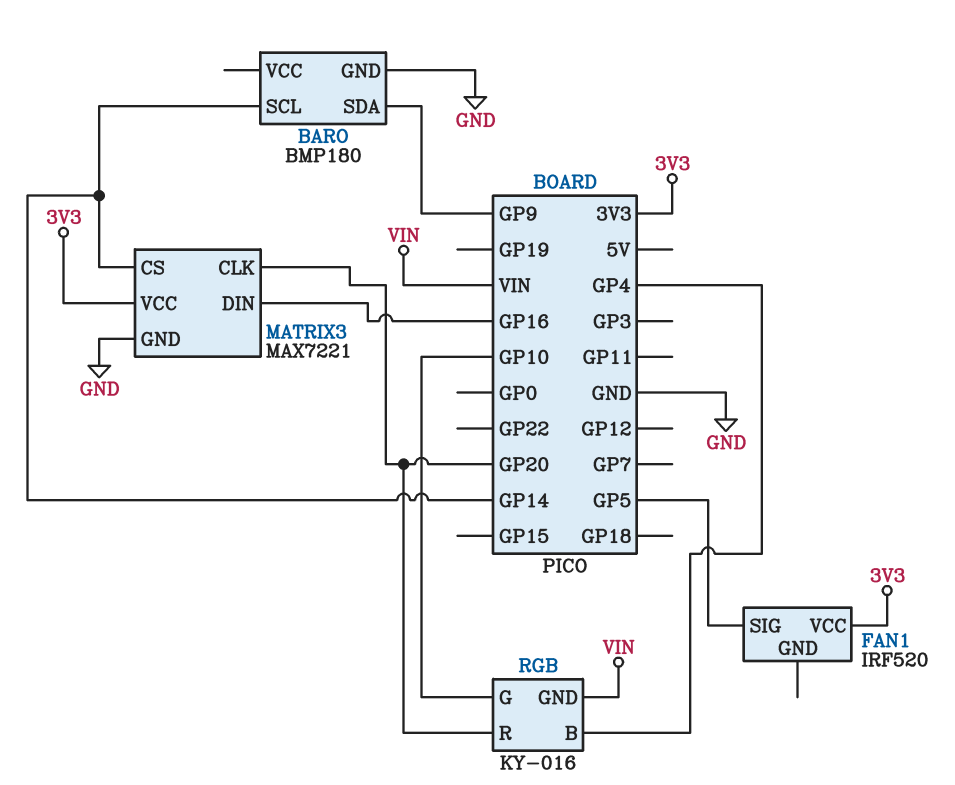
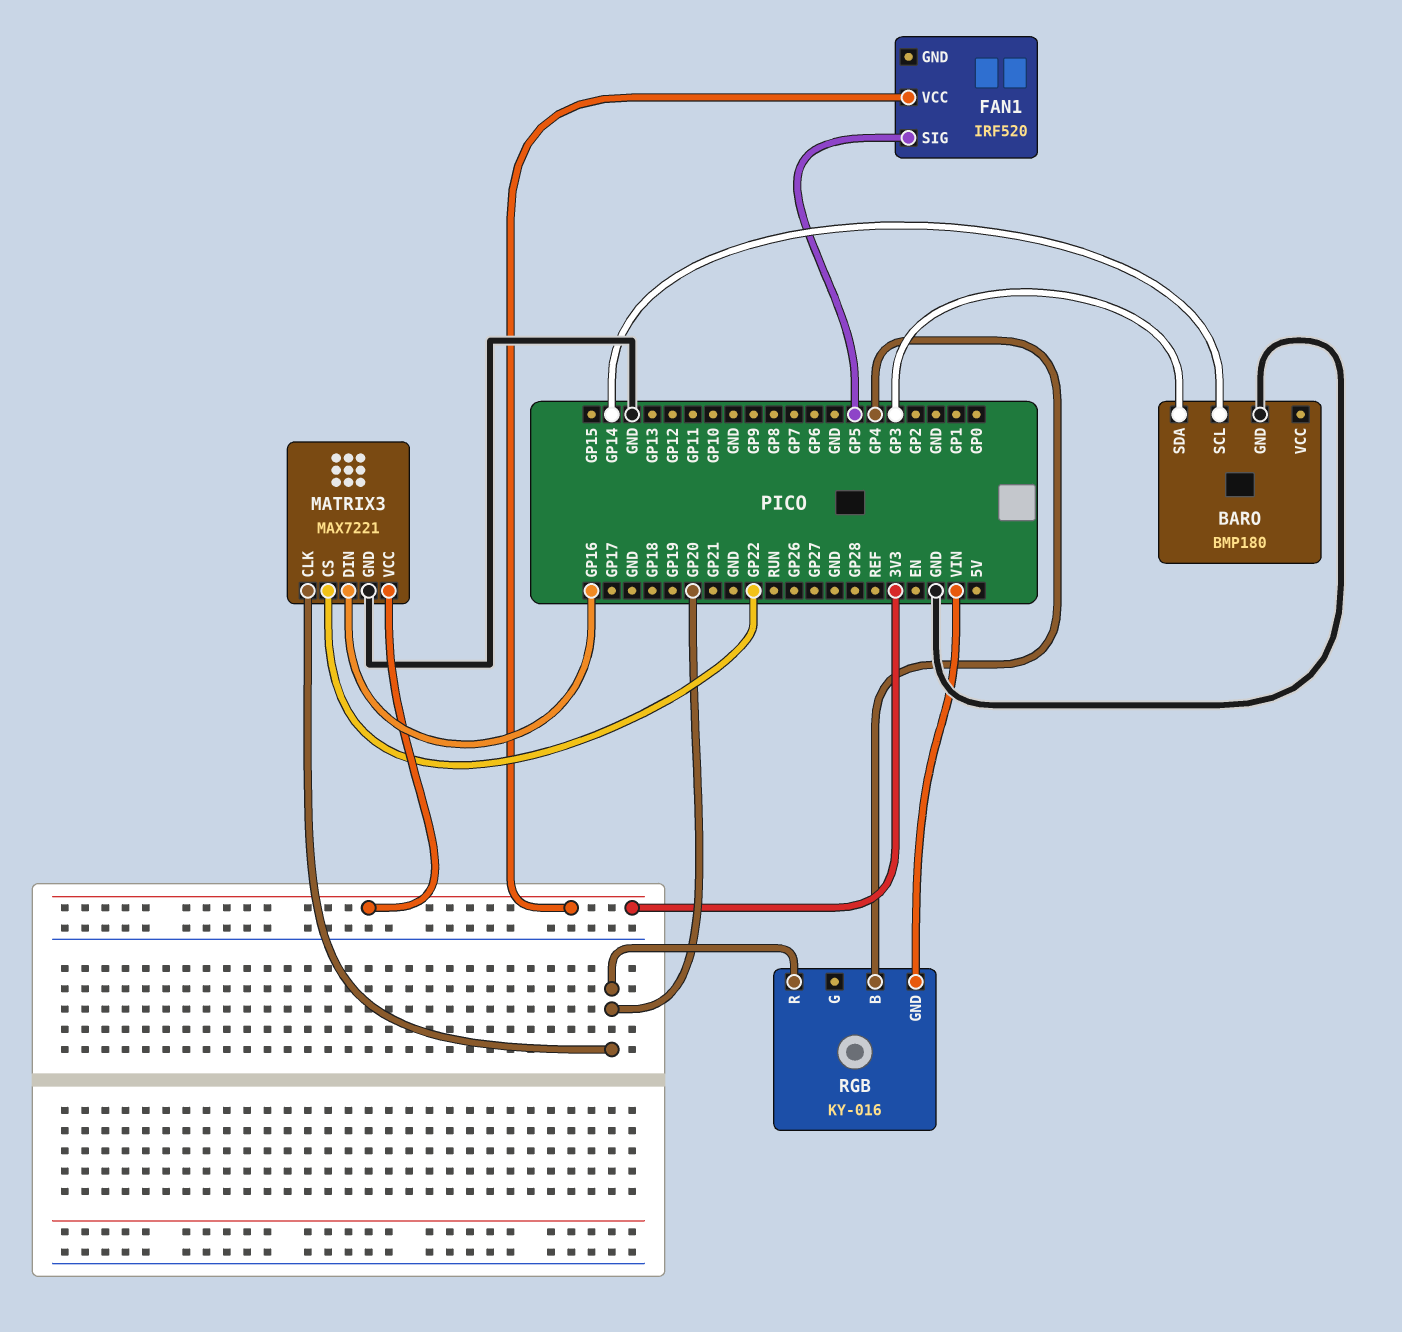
BARO pin SDA: GP9 -> GP3
MATRIX3 pin CS: GP14 -> GP22
RGB pin G: GP10 -> none

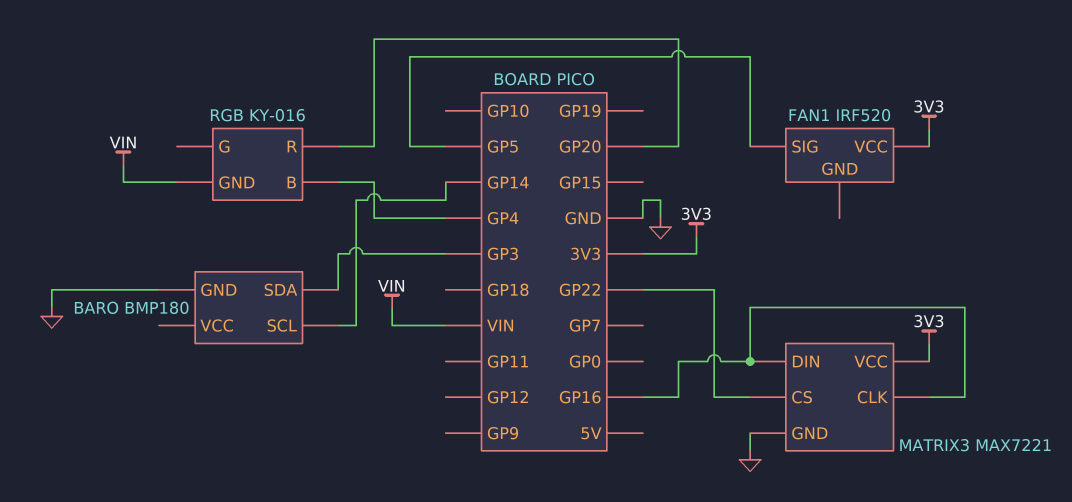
MATRIX3 pin CLK: GP20 -> GP16

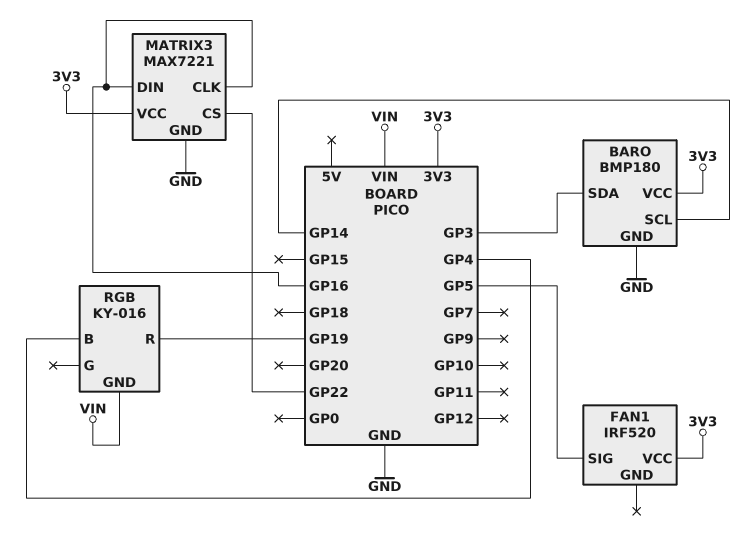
BARO pin VCC: none -> 3V3
RGB pin R: GP20 -> GP19

